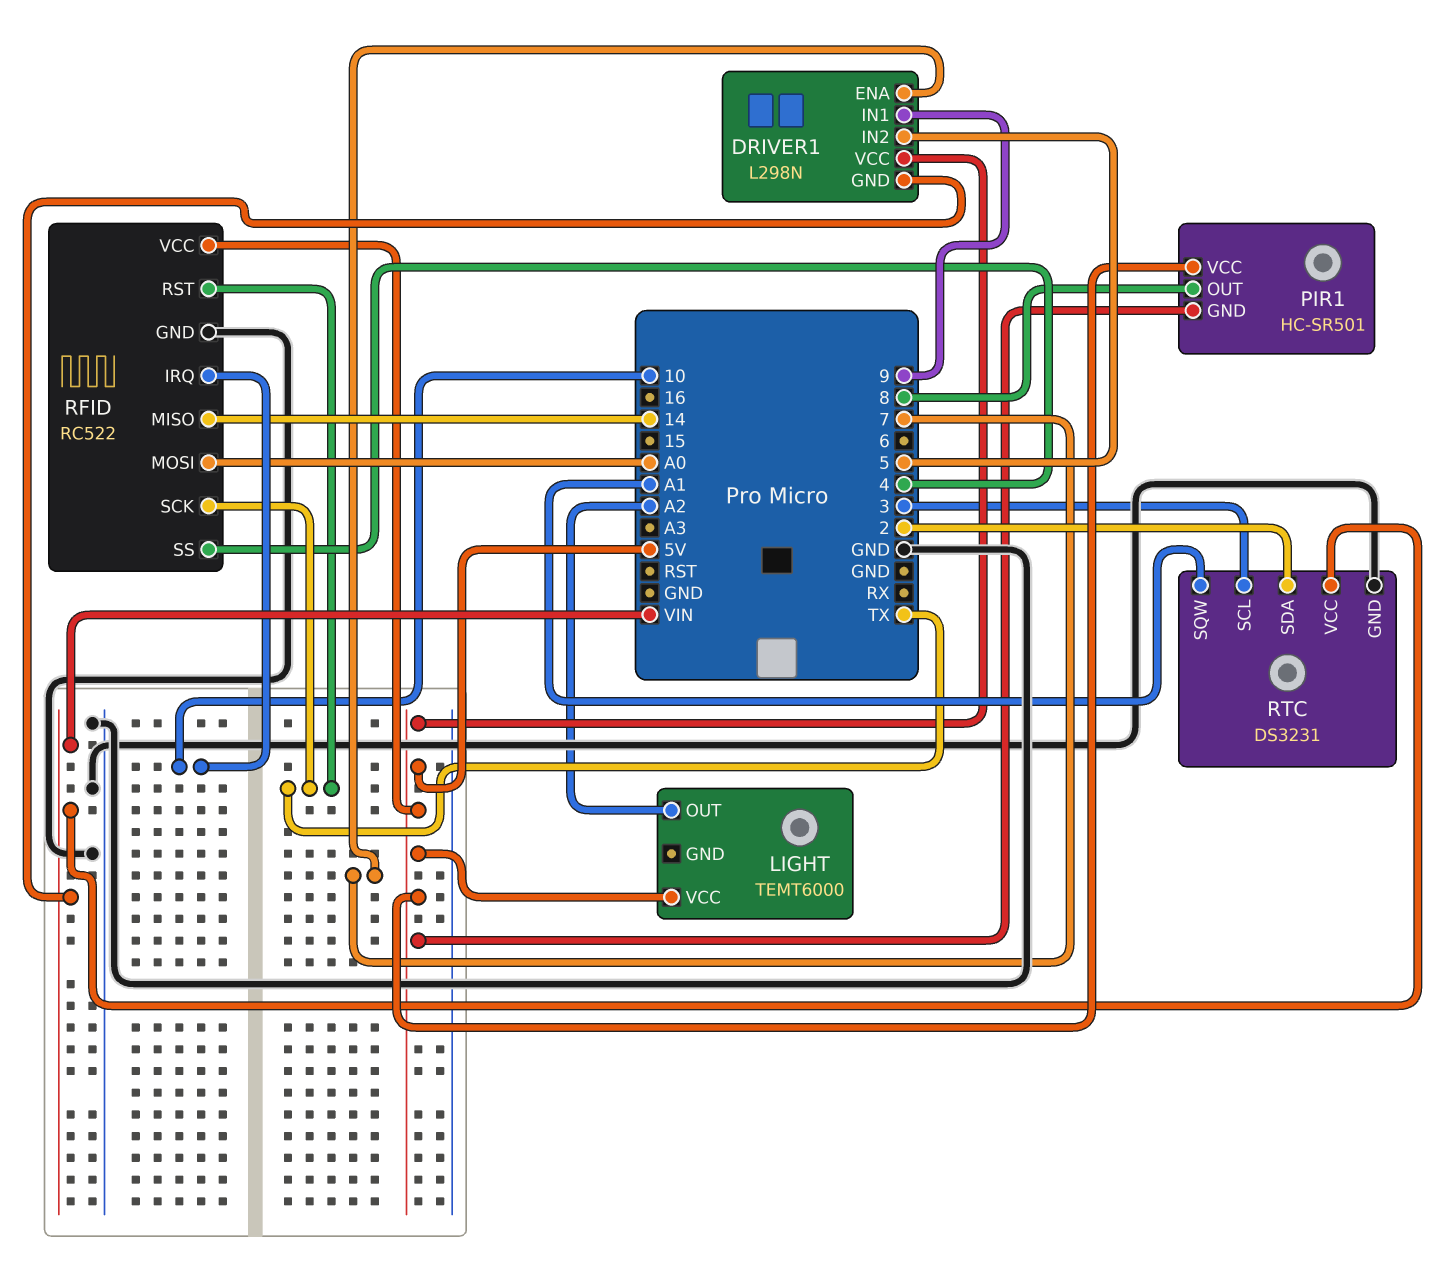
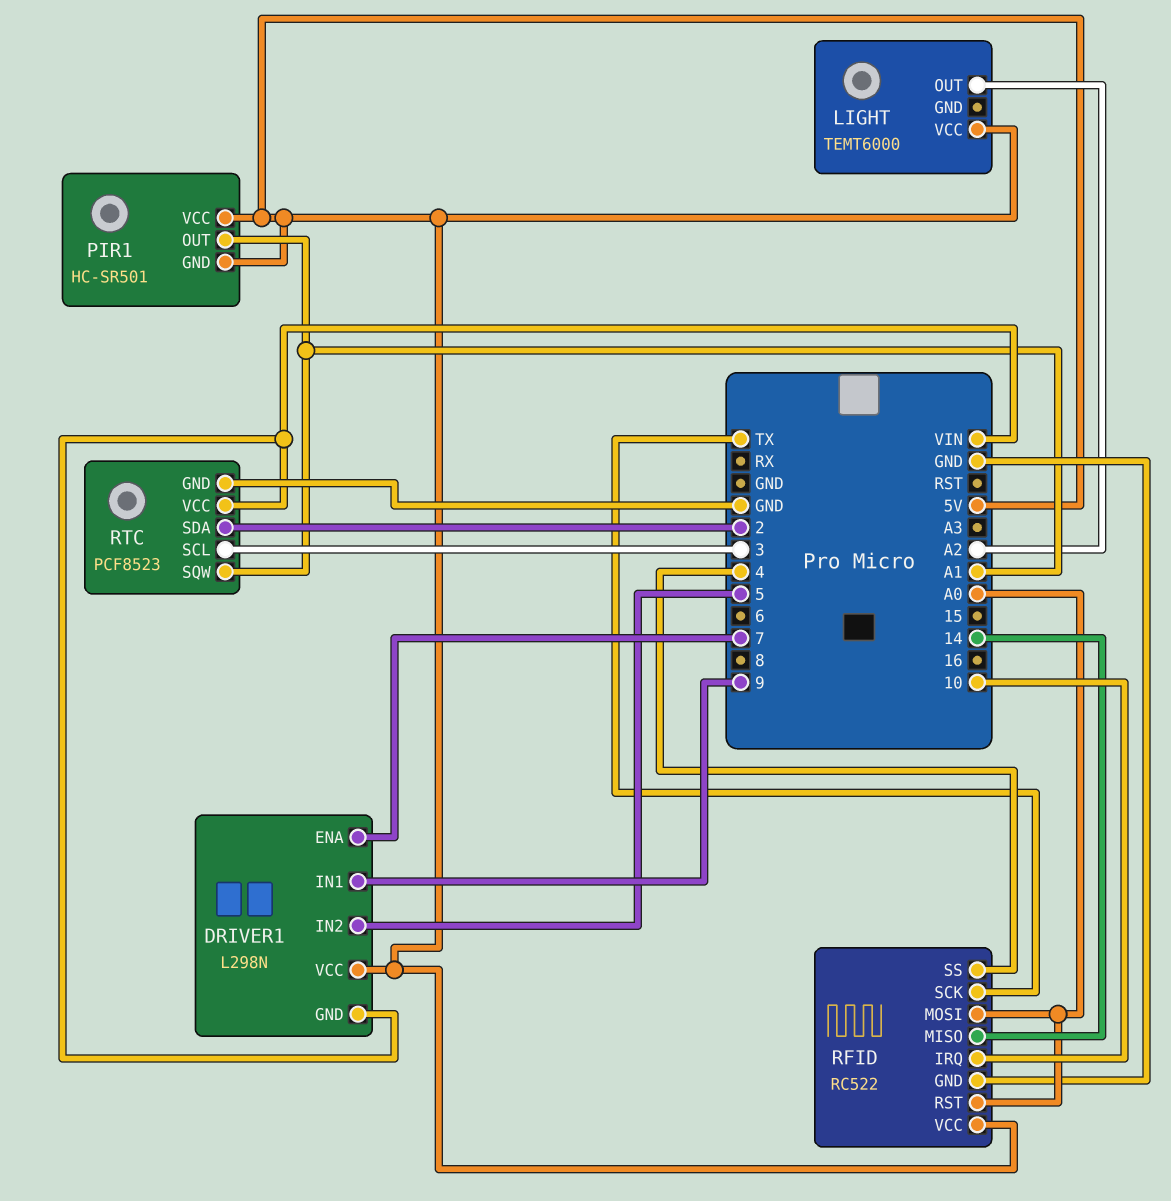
PIR1 pin OUT: 8 -> A1
RFID pin RST: TX -> A0
RTC: DS3231 -> PCF8523

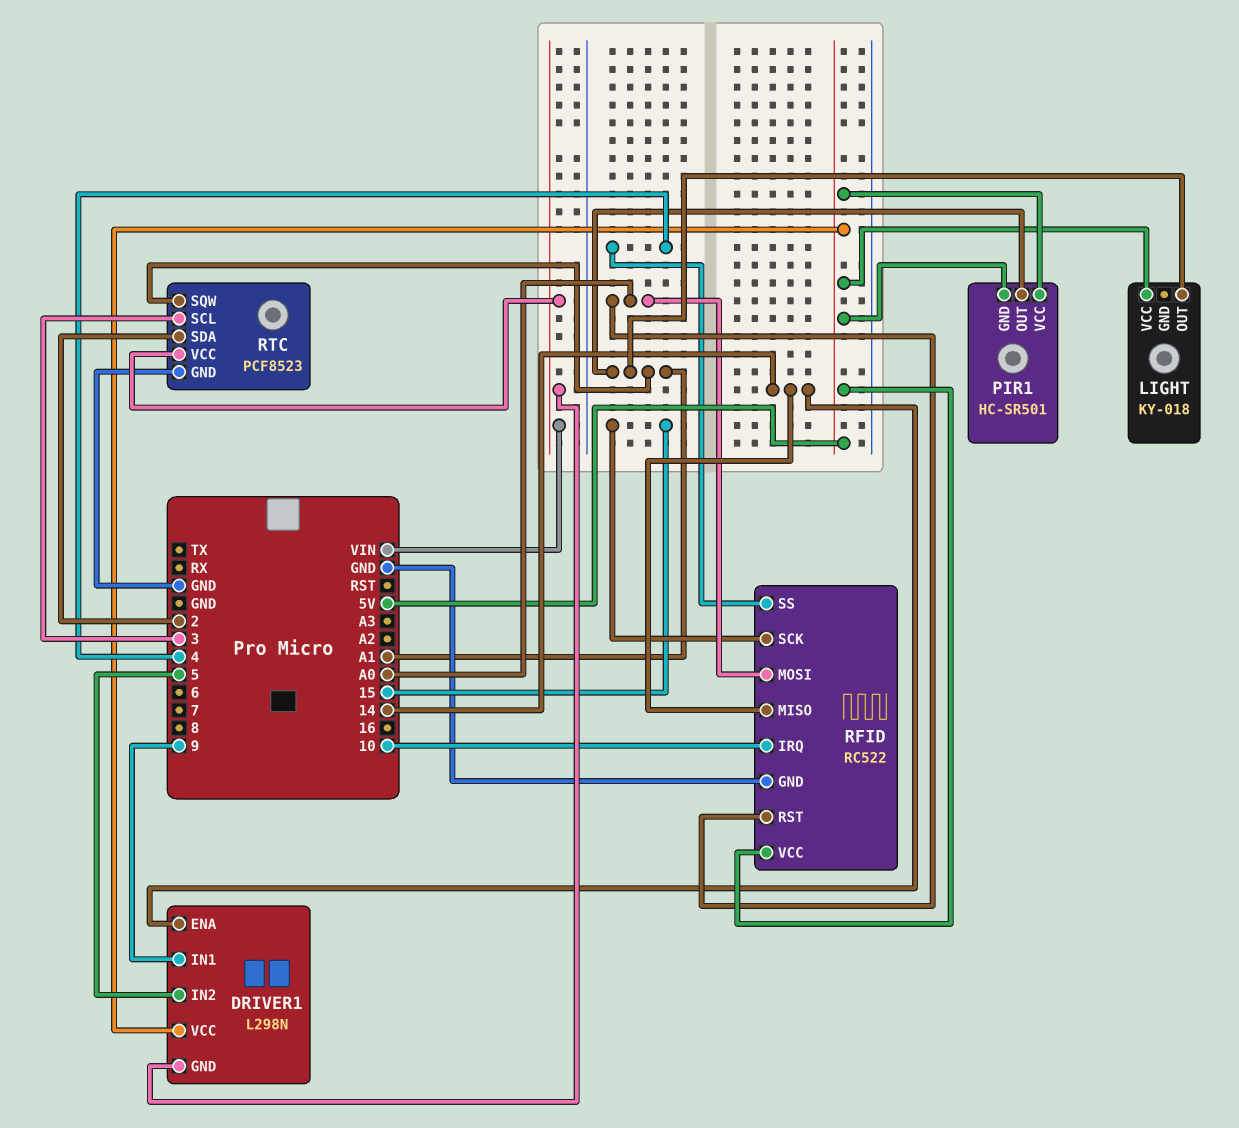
DRIVER1 pin ENA: 7 -> 14
LIGHT: TEMT6000 -> KY-018
LIGHT pin OUT: A2 -> A1
RFID pin SCK: TX -> 15

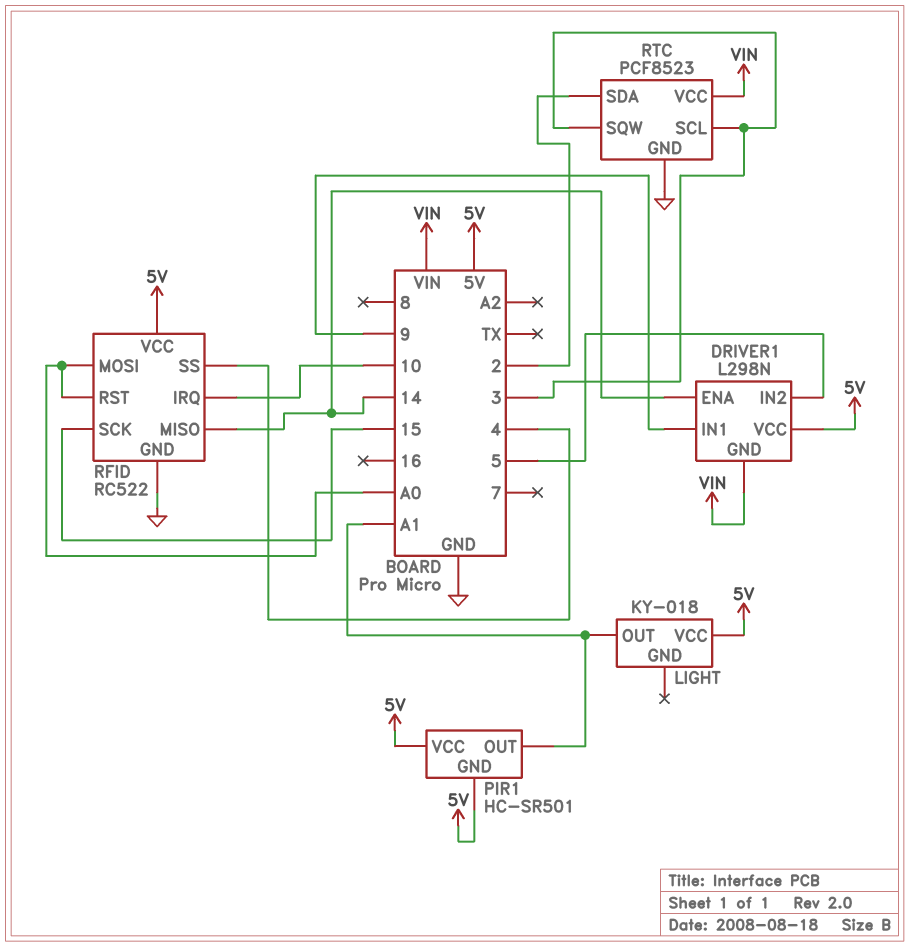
RTC pin SQW: A1 -> 3

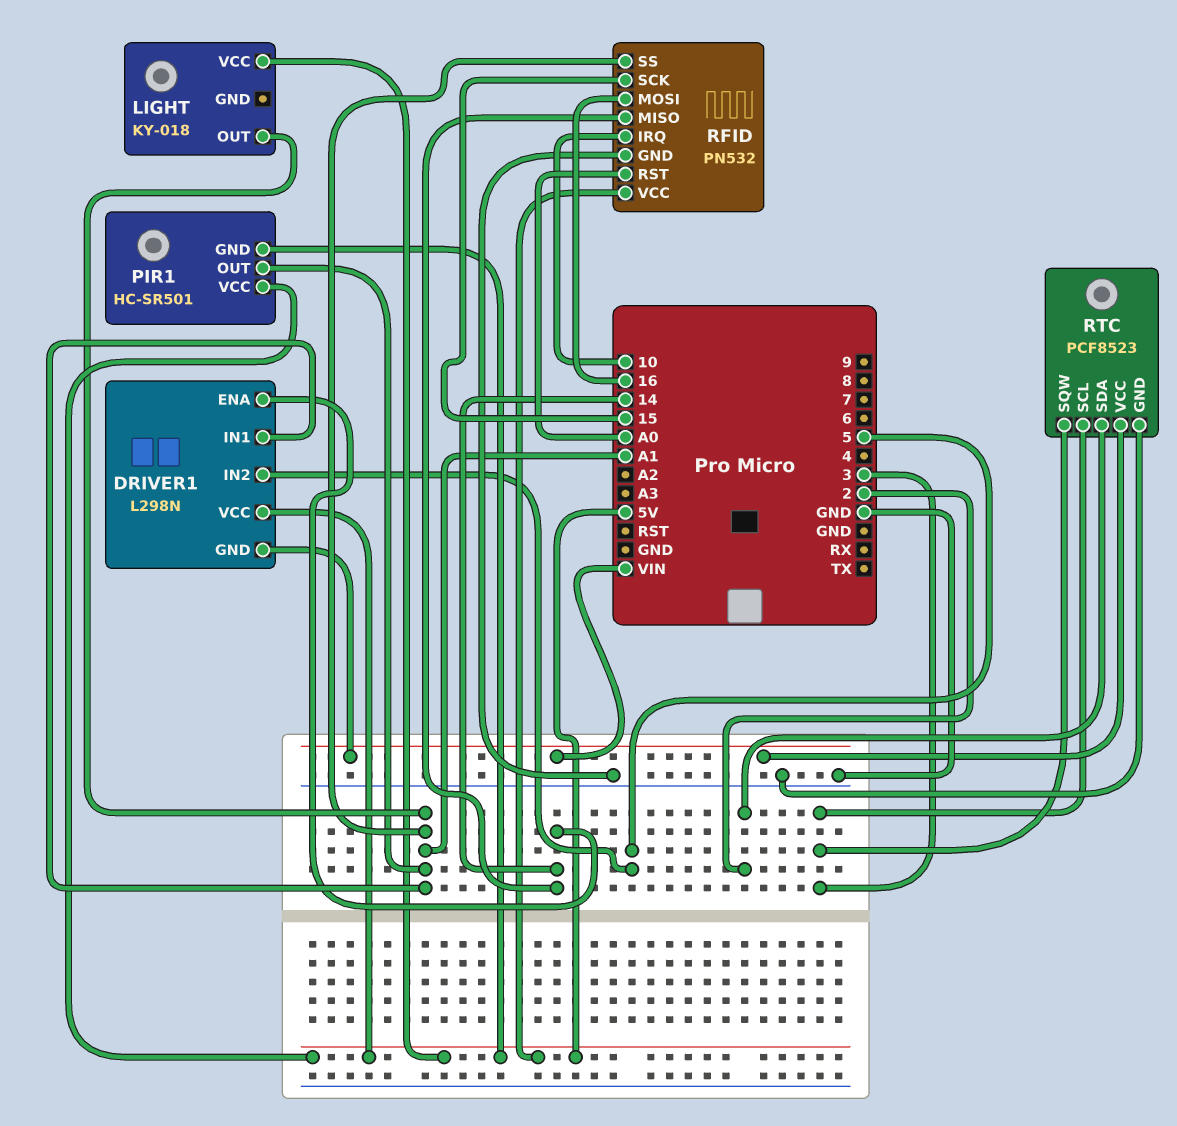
DRIVER1 pin IN1: 9 -> A1
RFID: RC522 -> PN532
RFID pin MOSI: A0 -> 16
RFID pin SS: 4 -> A1

